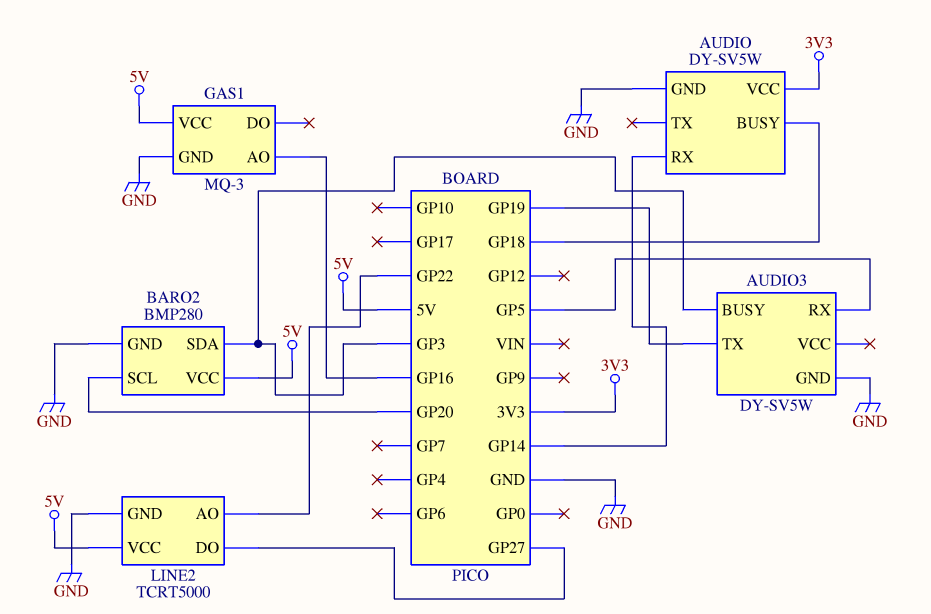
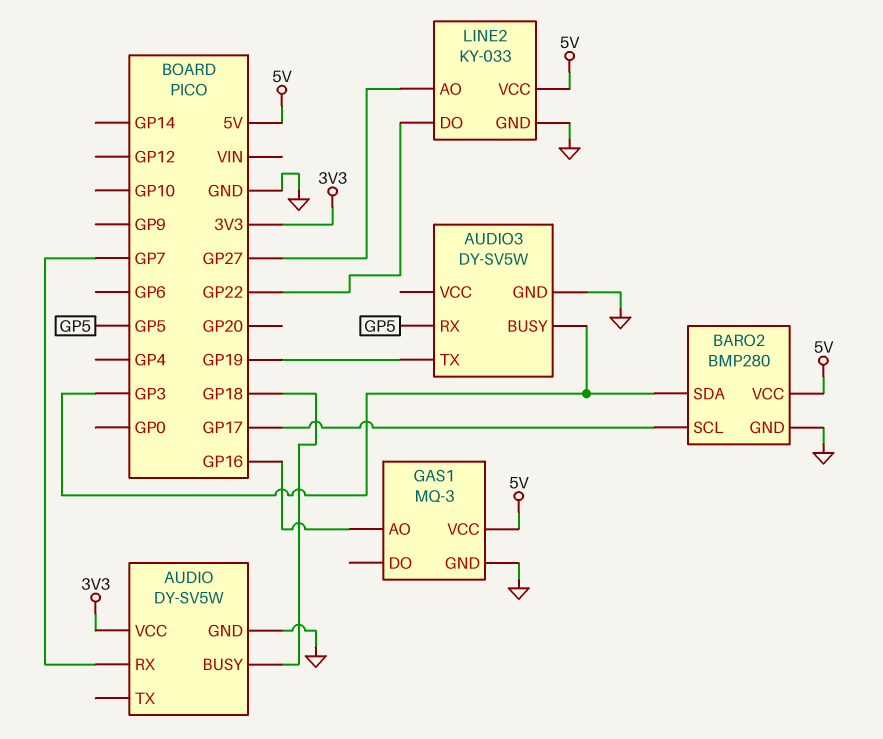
AUDIO pin RX: GP14 -> GP7
BARO2 pin SCL: GP20 -> GP17
LINE2: TCRT5000 -> KY-033
LINE2 pin AO: GP22 -> GP27
LINE2 pin DO: GP27 -> GP22

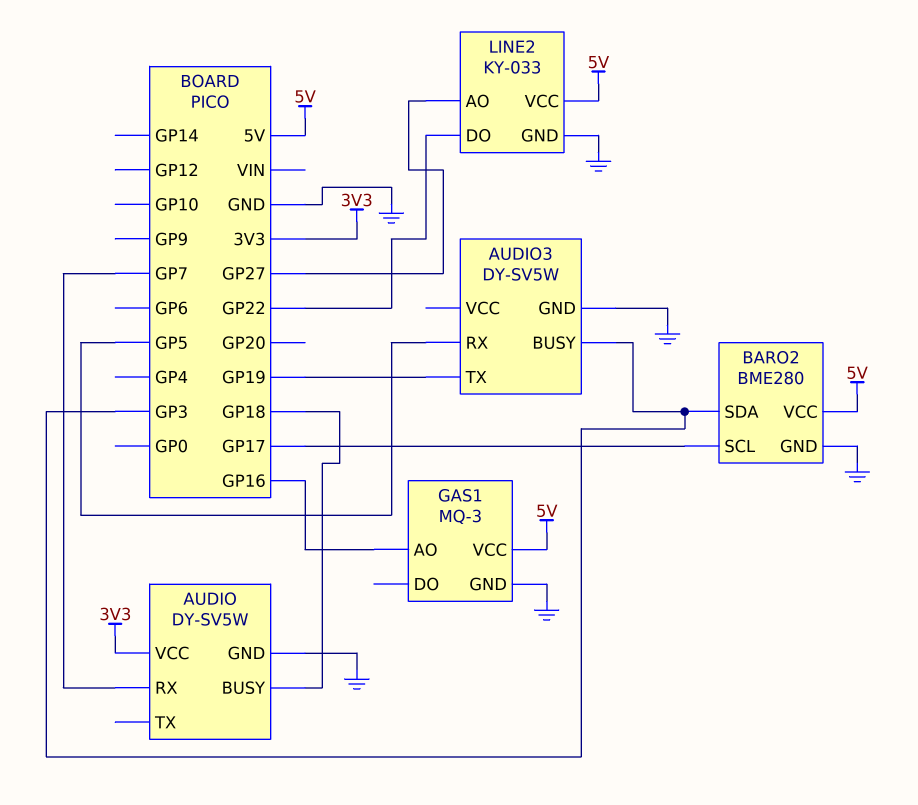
BARO2: BMP280 -> BME280

